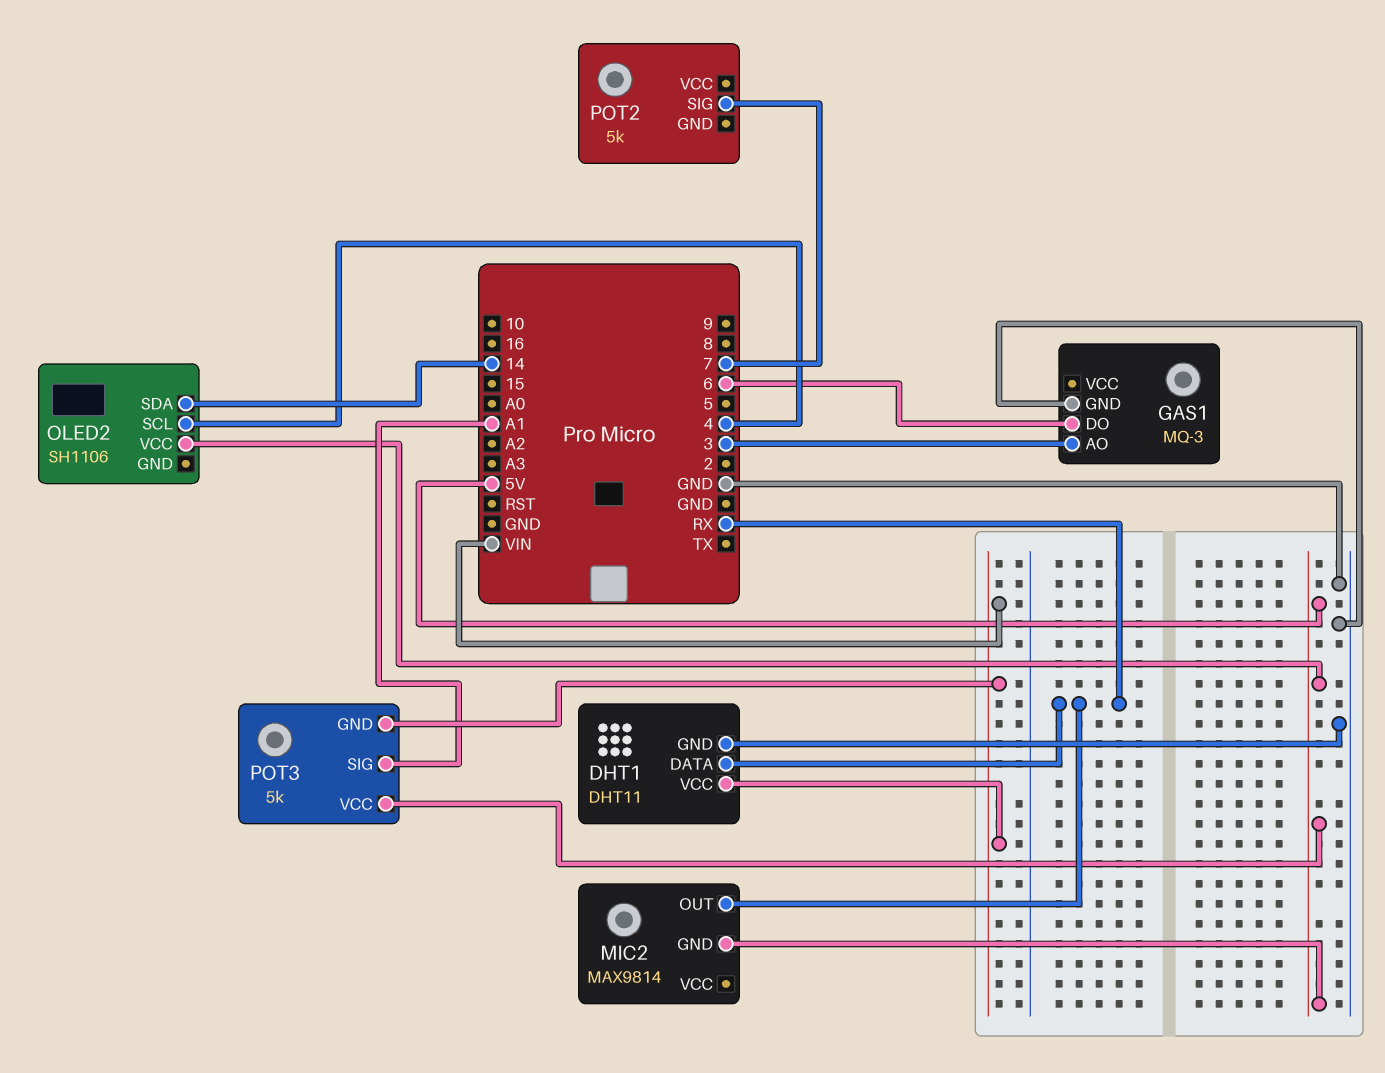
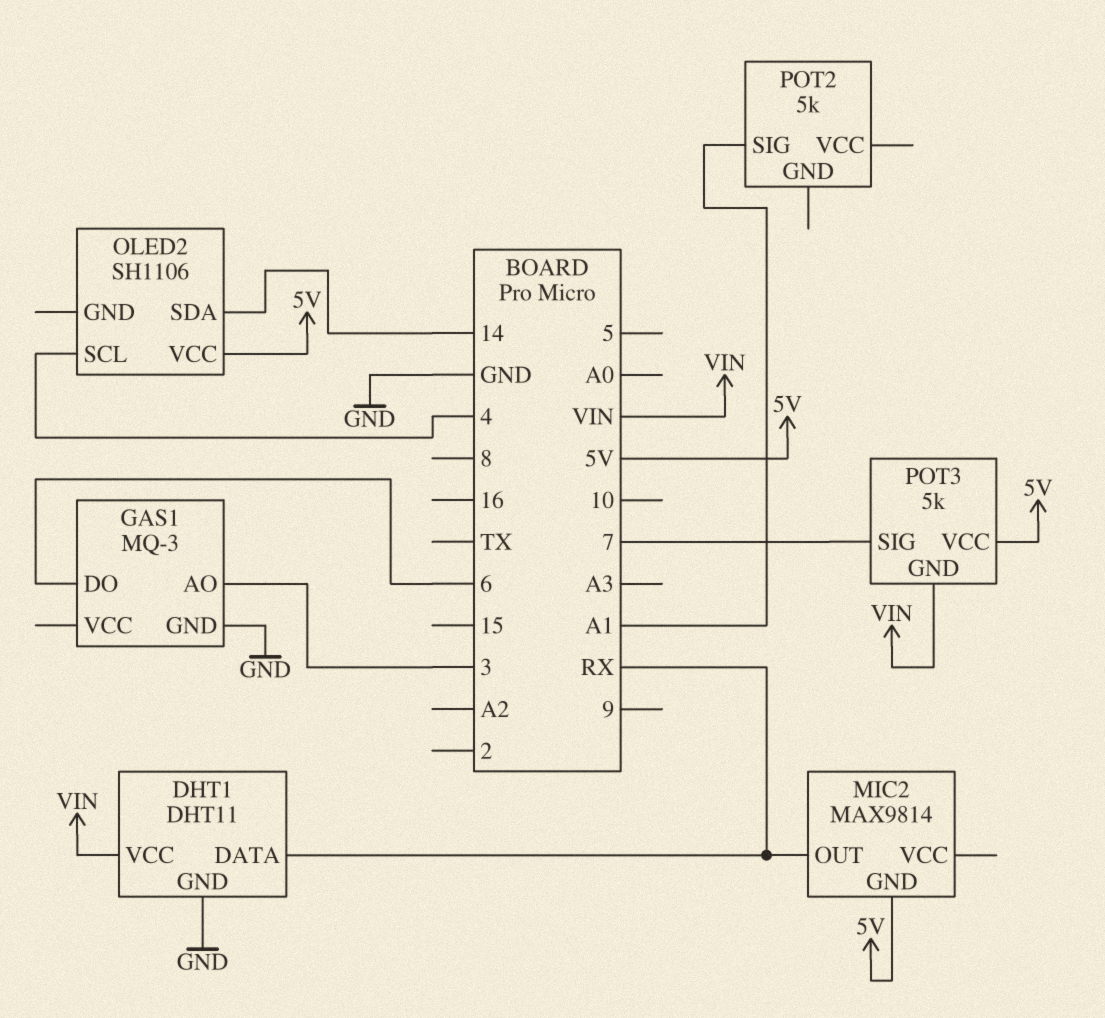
POT2 pin SIG: 7 -> A1
POT3 pin SIG: A1 -> 7

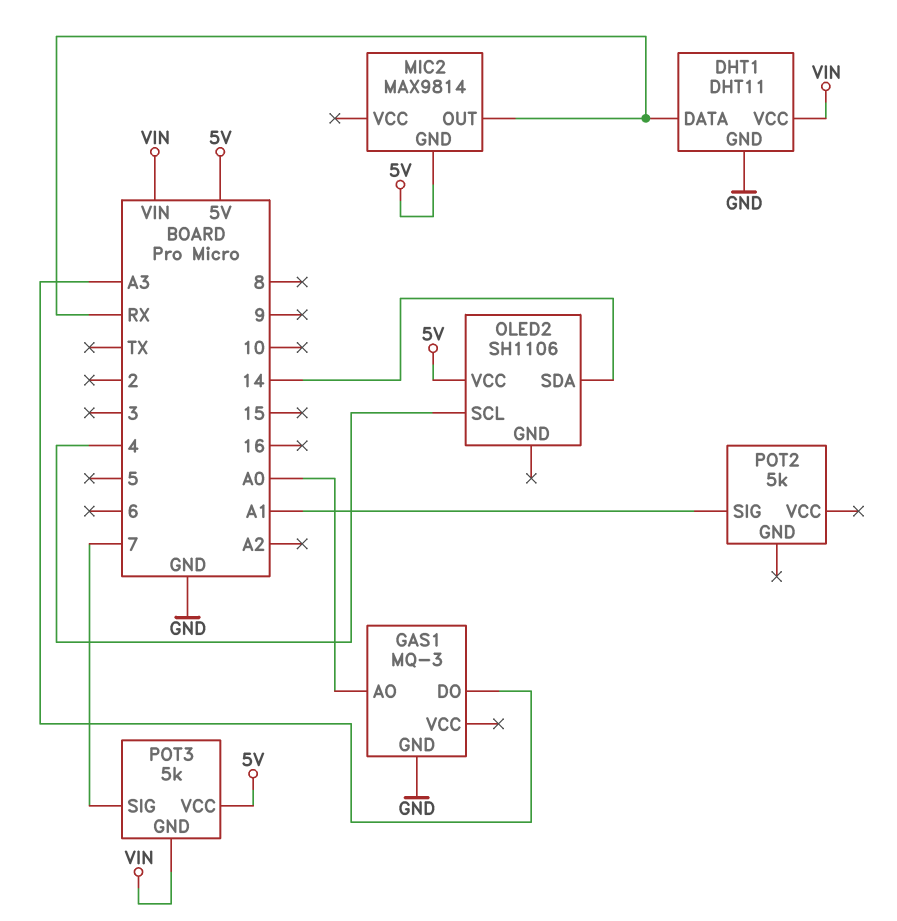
GAS1 pin AO: 3 -> A0
GAS1 pin DO: 6 -> A3

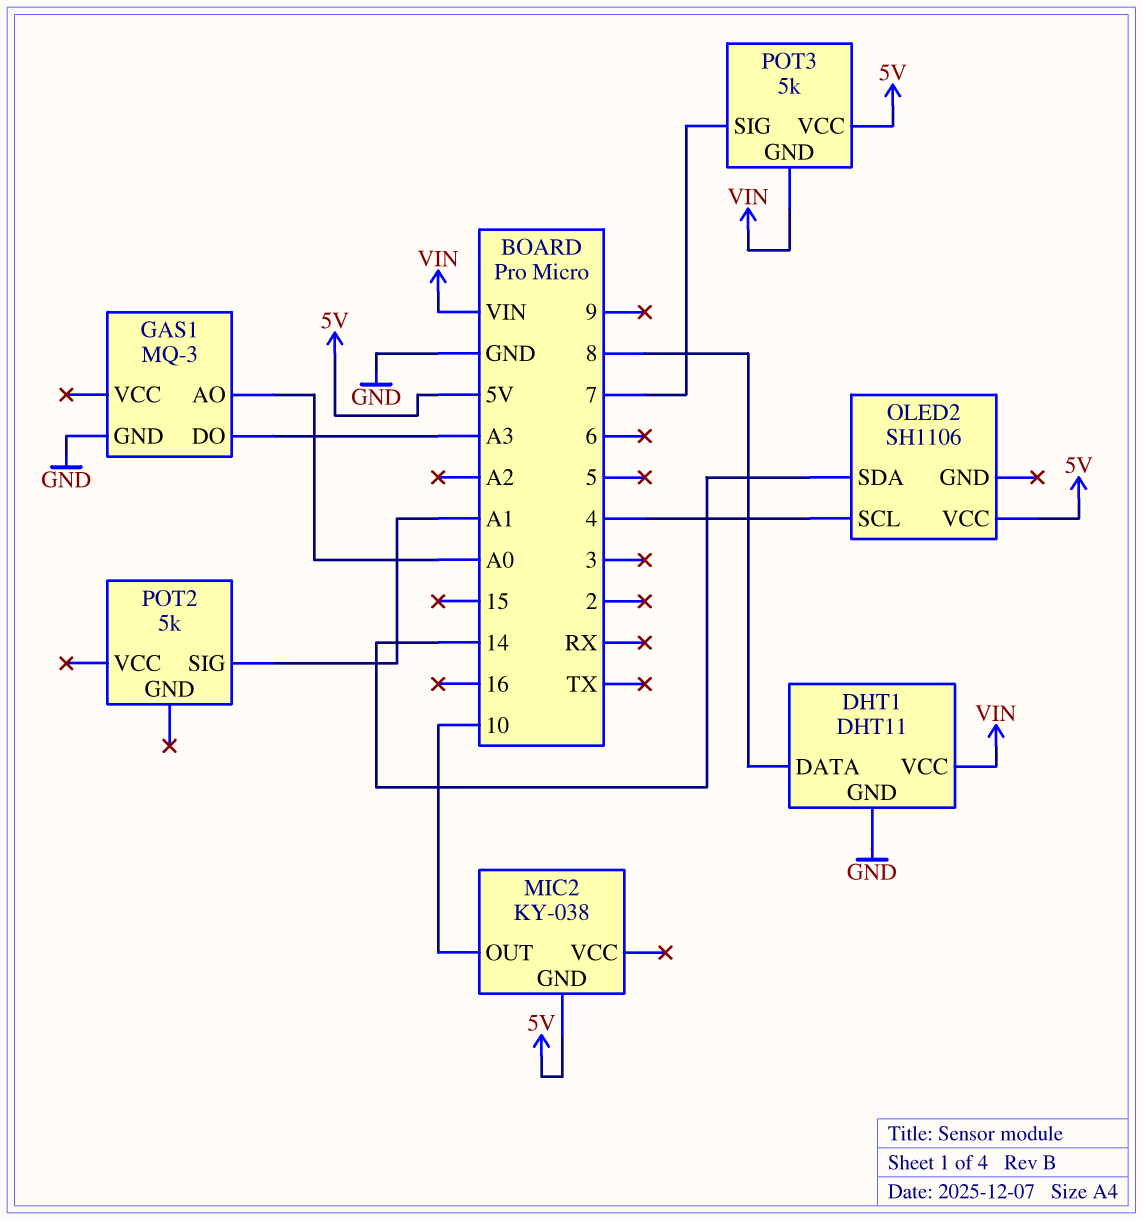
DHT1 pin DATA: RX -> 8
MIC2: MAX9814 -> KY-038
MIC2 pin OUT: RX -> 10

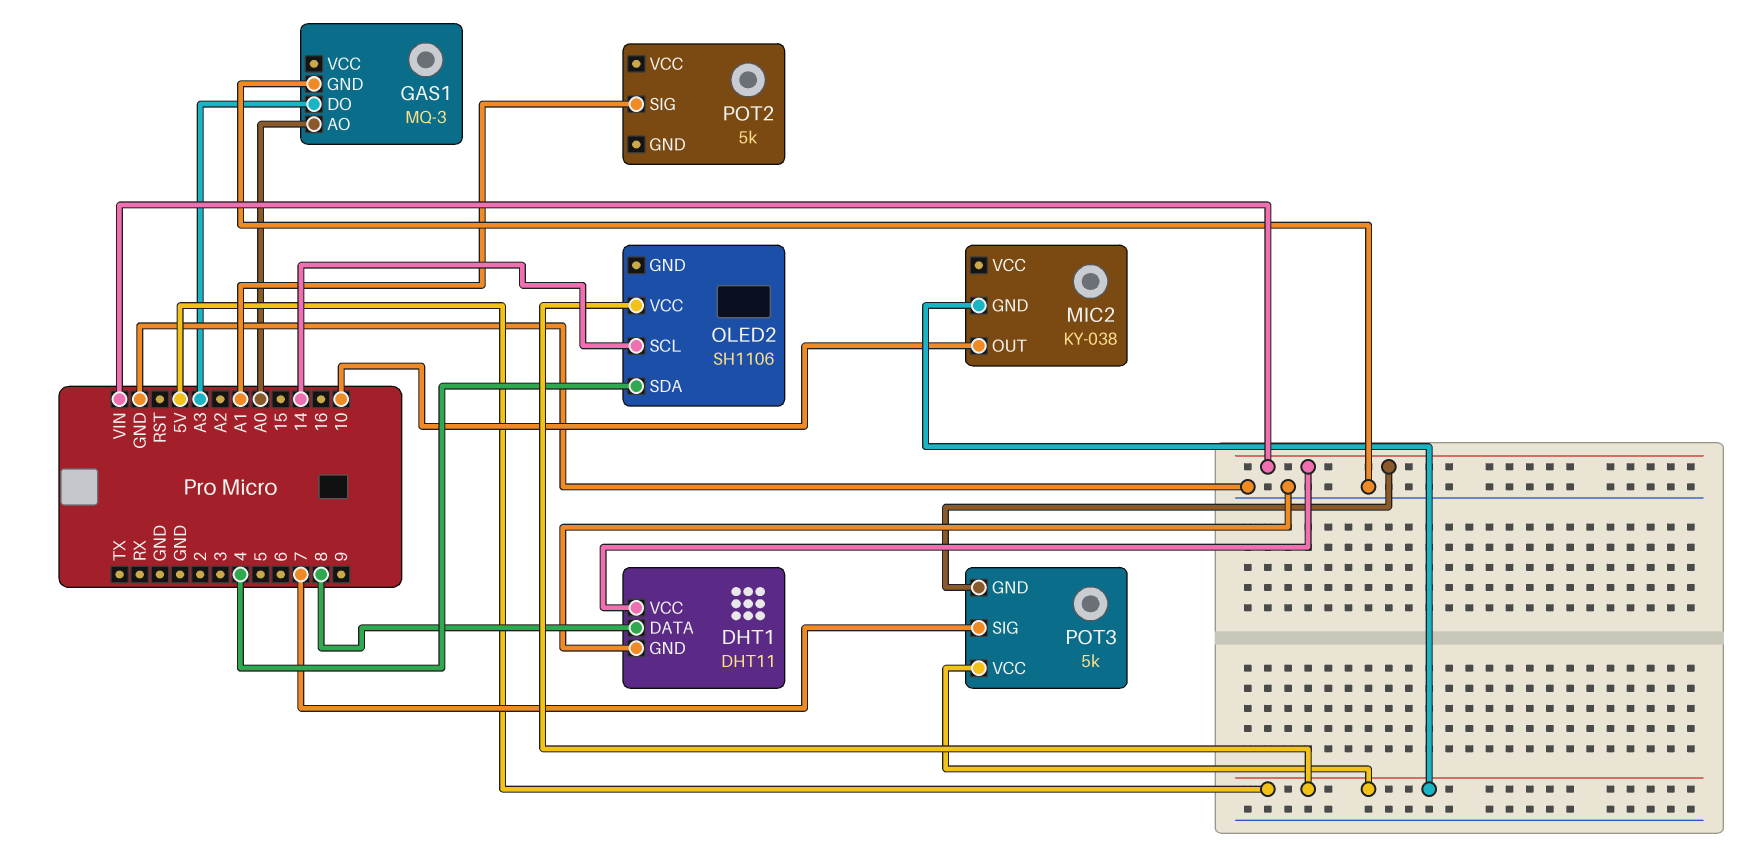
OLED2 pin SCL: 4 -> 14
OLED2 pin SDA: 14 -> 4

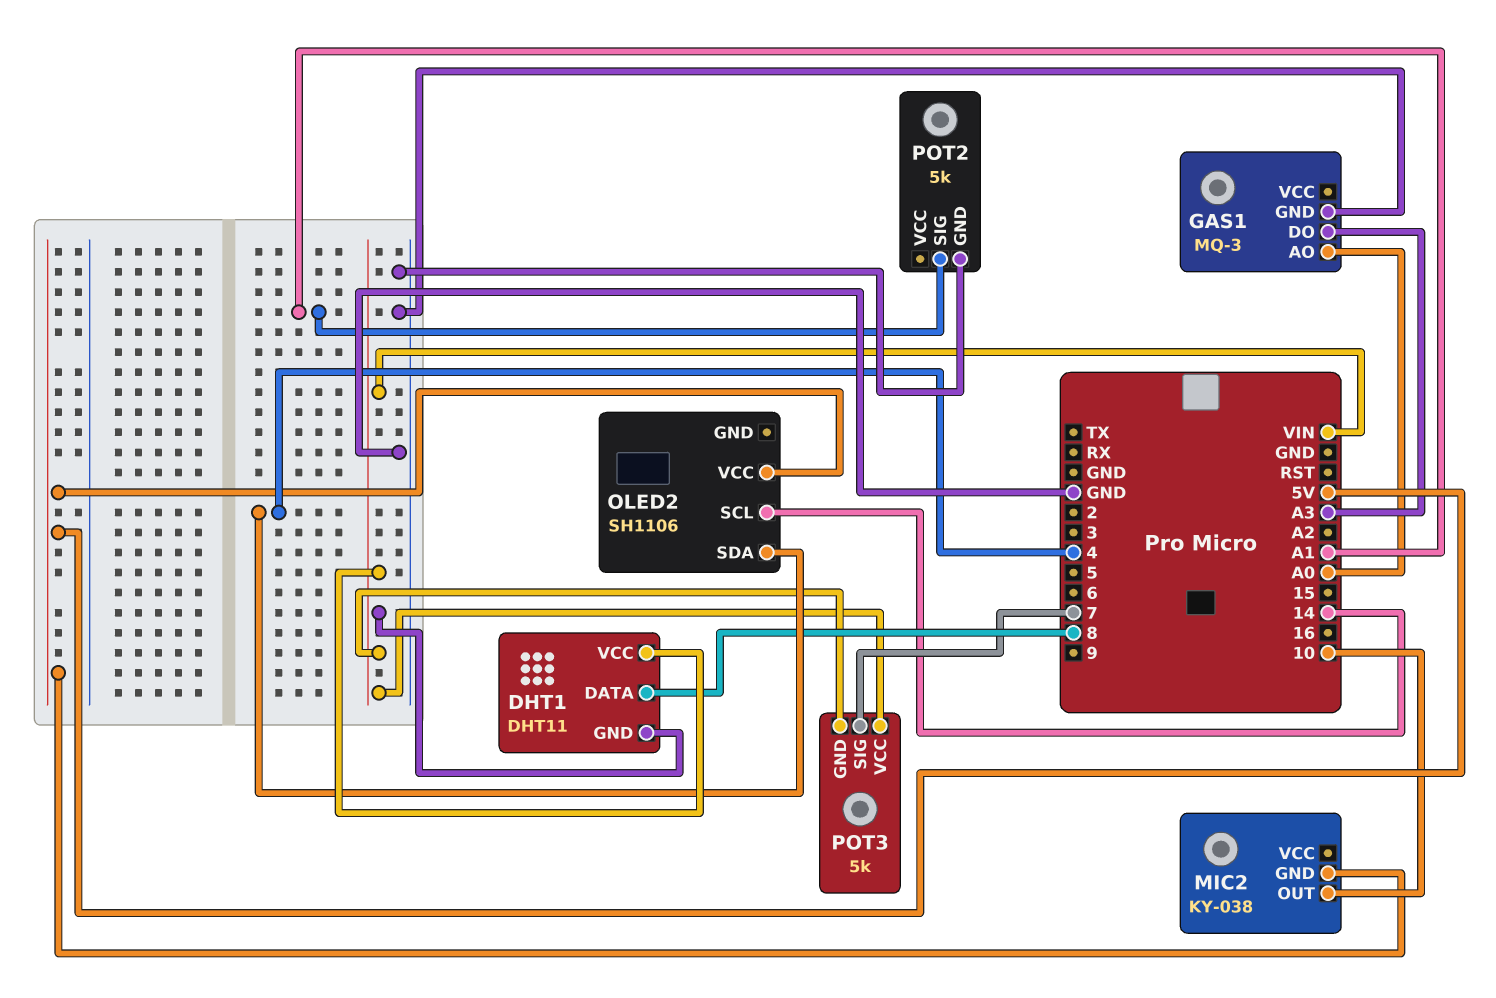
DHT1 pin GND: GND -> VIN
POT2 pin GND: none -> GND
POT3 pin VCC: 5V -> VIN

